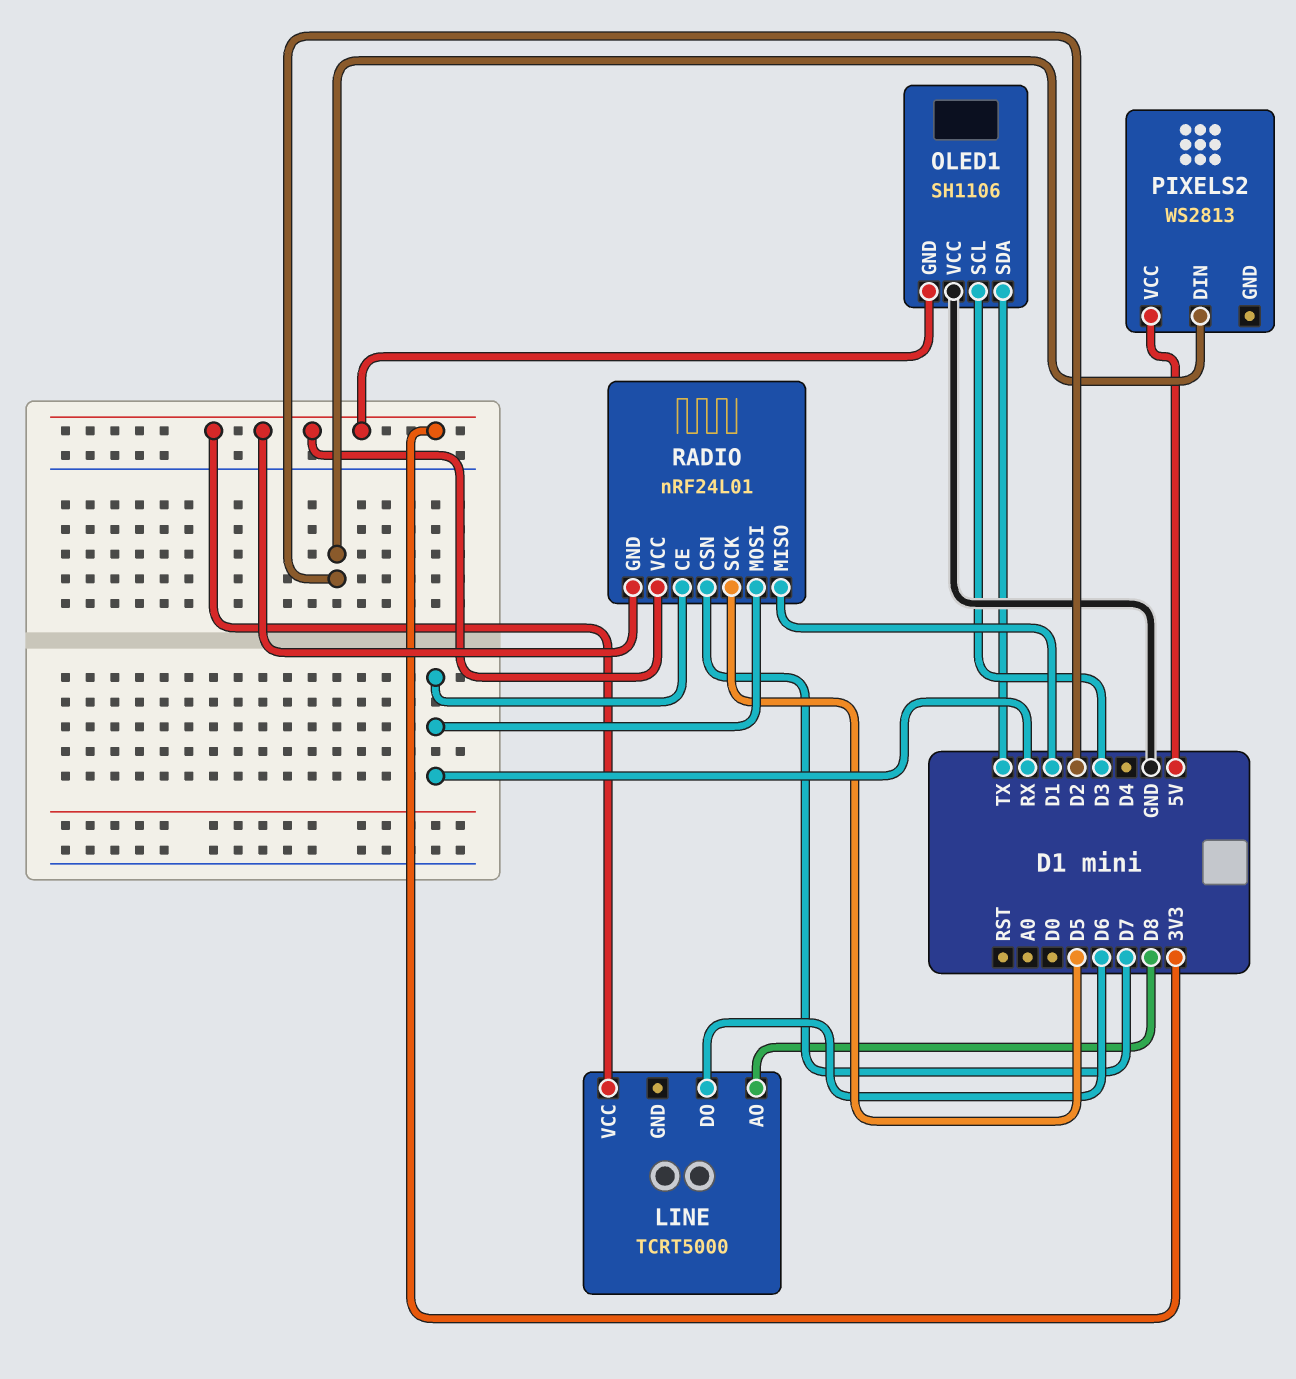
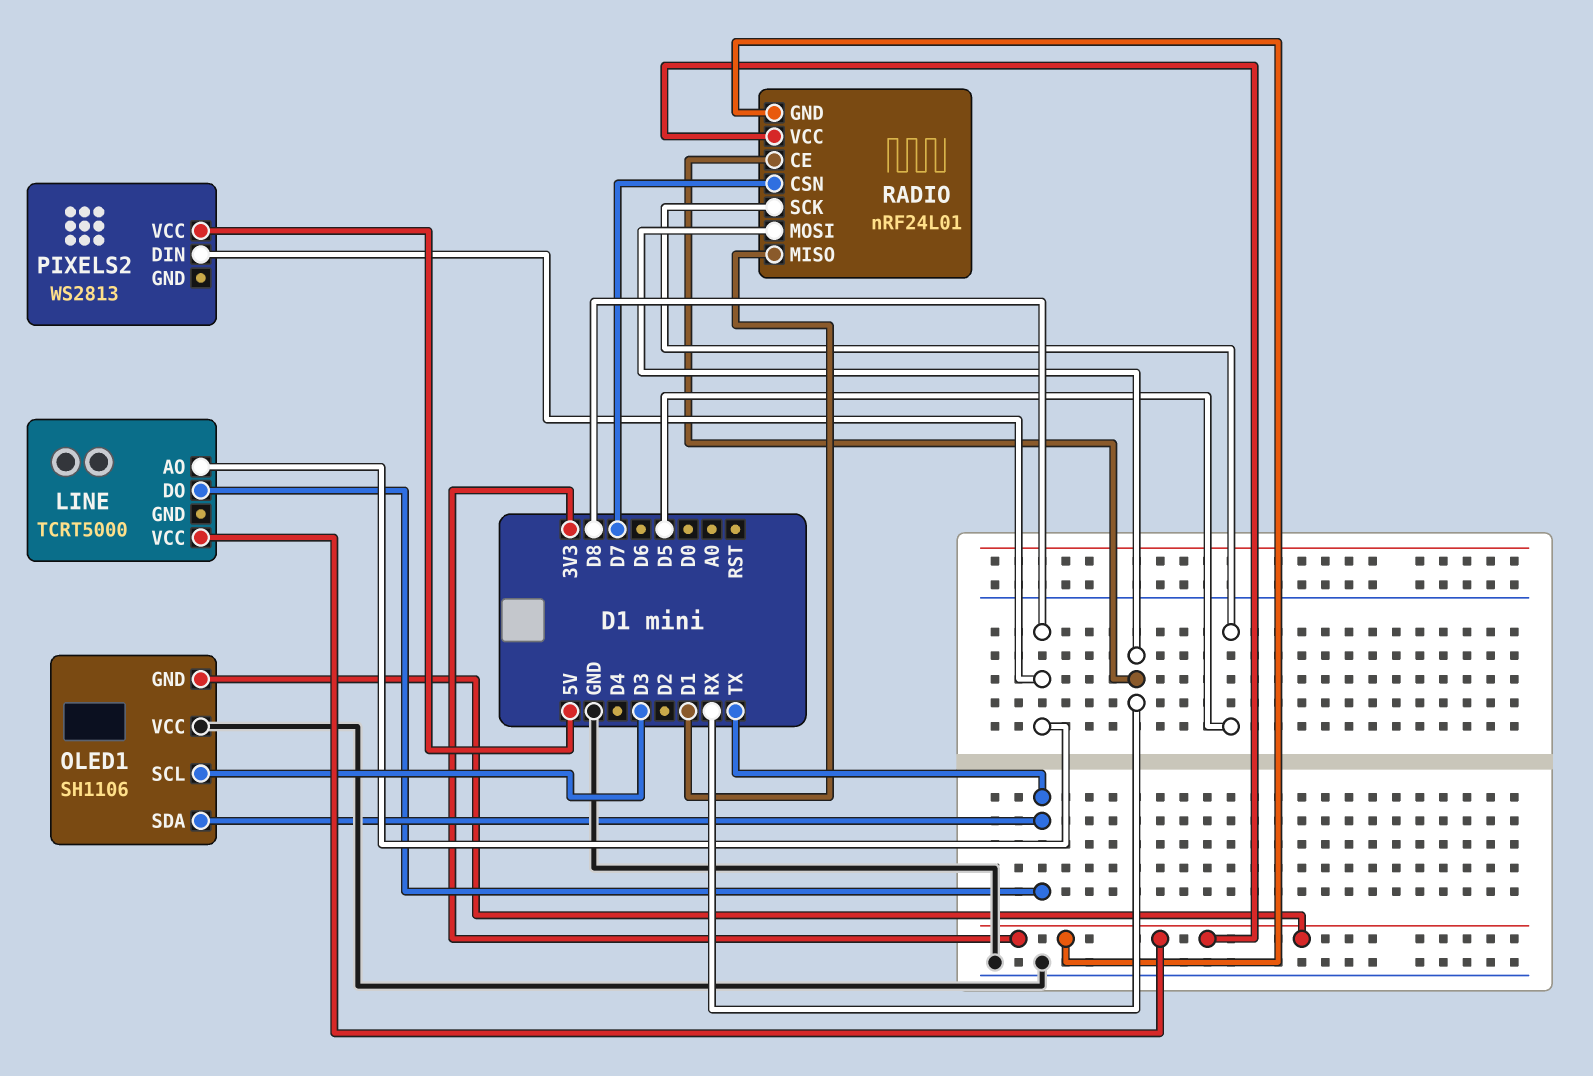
LINE pin DO: D6 -> TX
PIXELS2 pin DIN: D2 -> D8

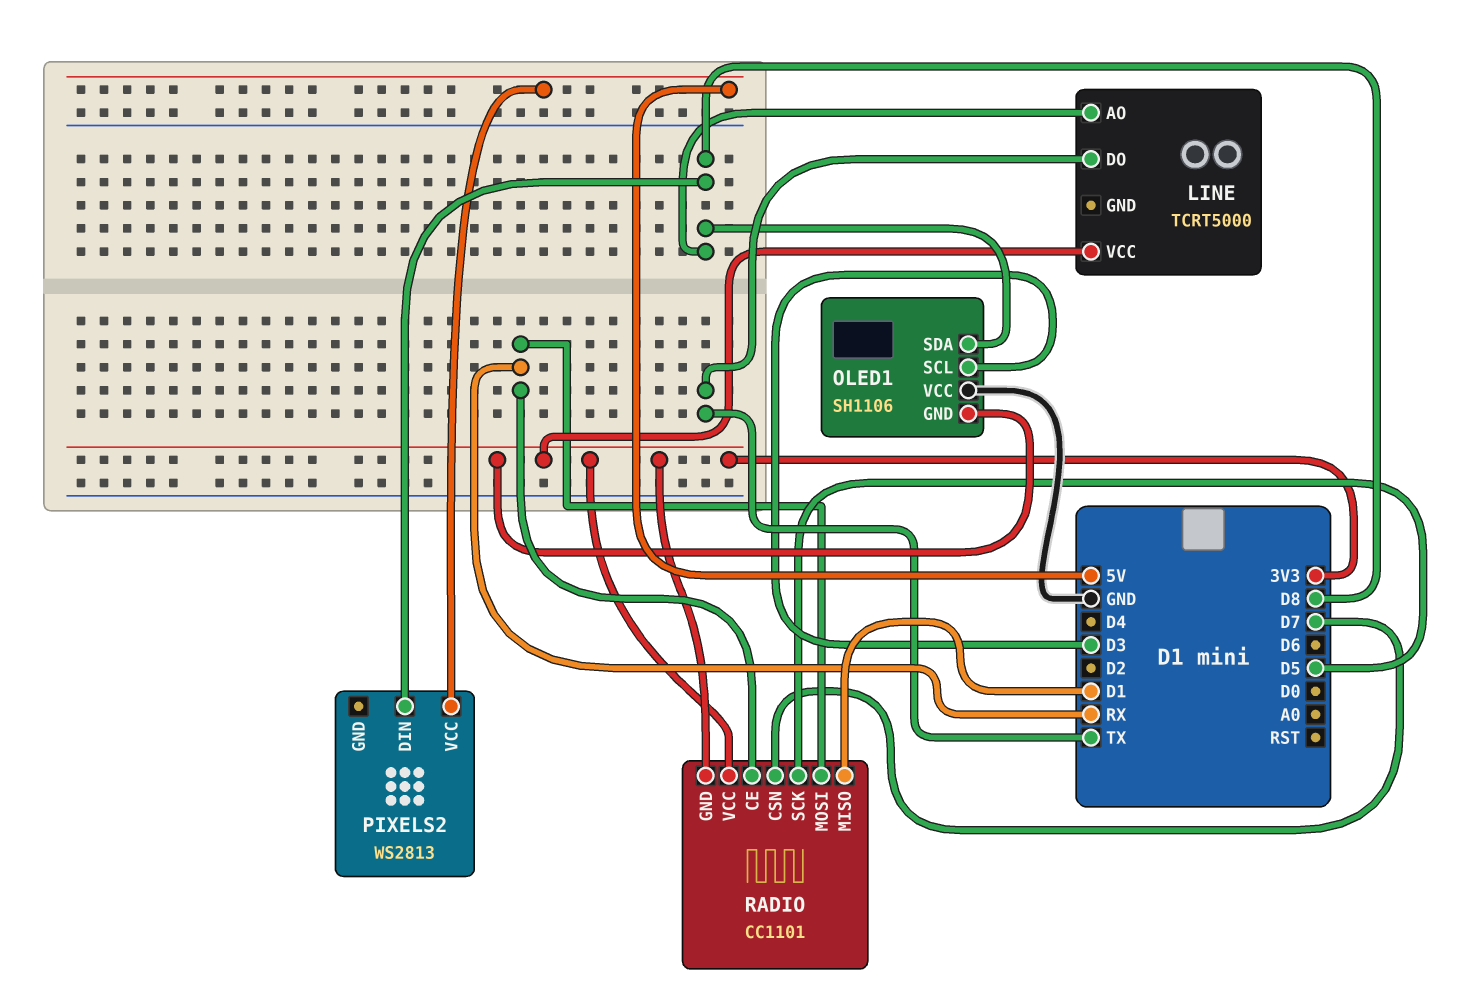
OLED1 pin SDA: TX -> D8
RADIO: nRF24L01 -> CC1101

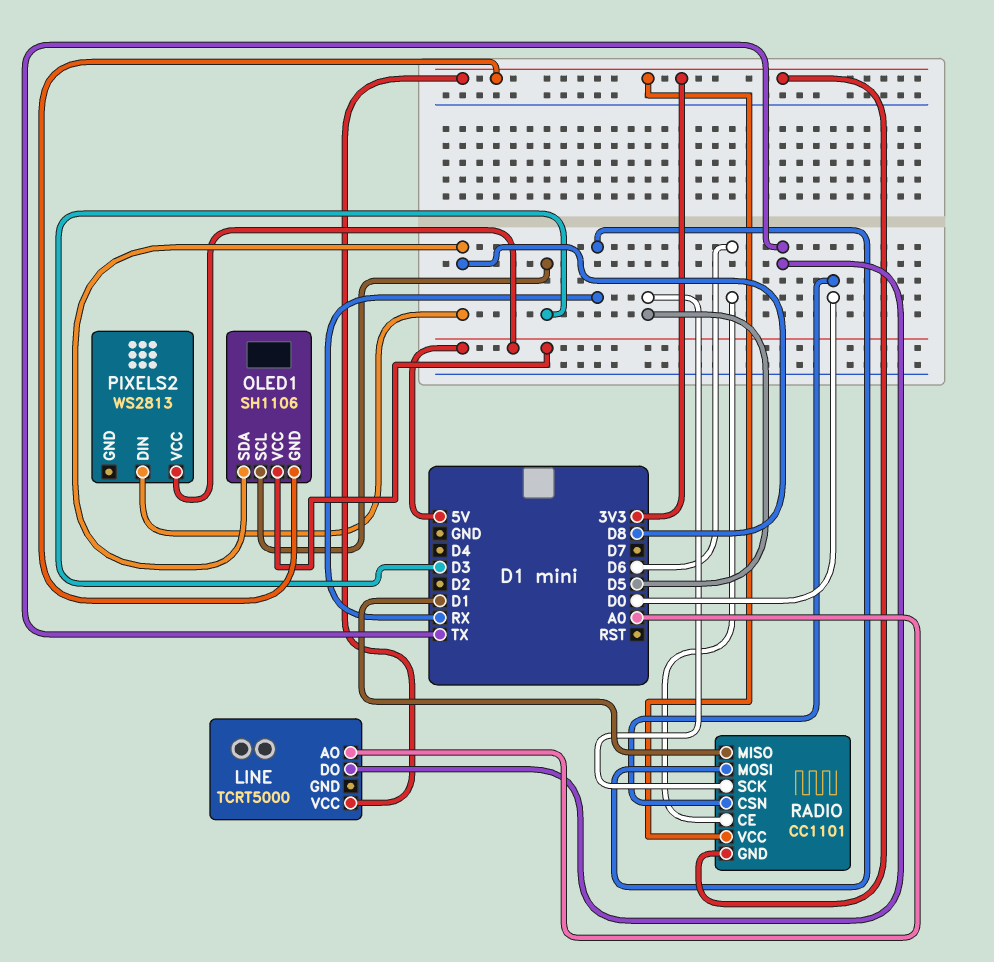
LINE pin AO: D8 -> A0
OLED1 pin VCC: GND -> 5V
RADIO pin CE: RX -> D6
RADIO pin CSN: D7 -> D0

